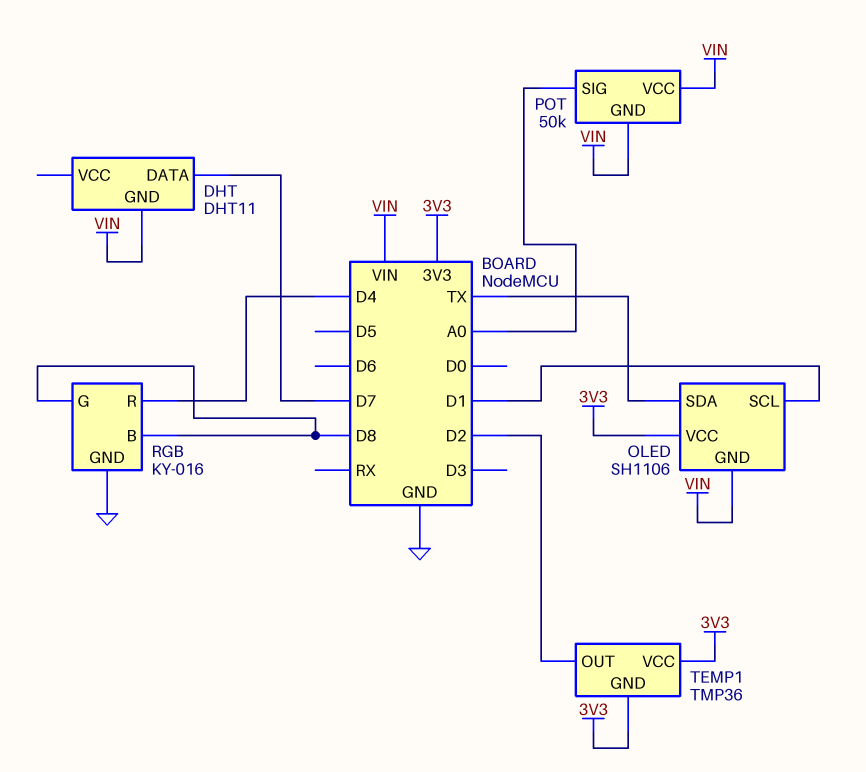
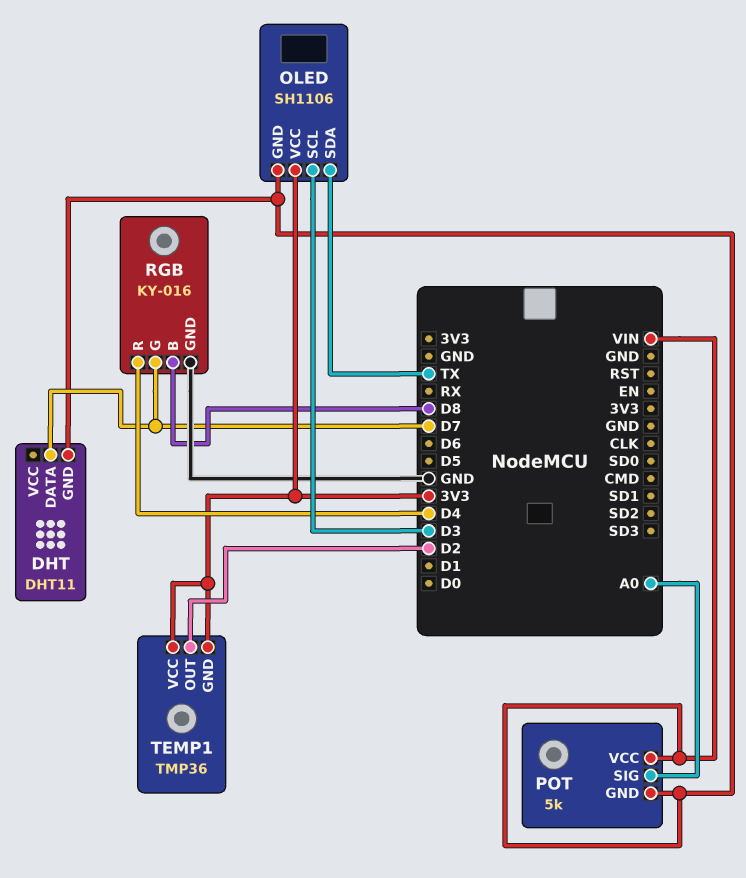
OLED pin SCL: D1 -> D3
POT: 50k -> 5k
RGB pin G: D8 -> D7

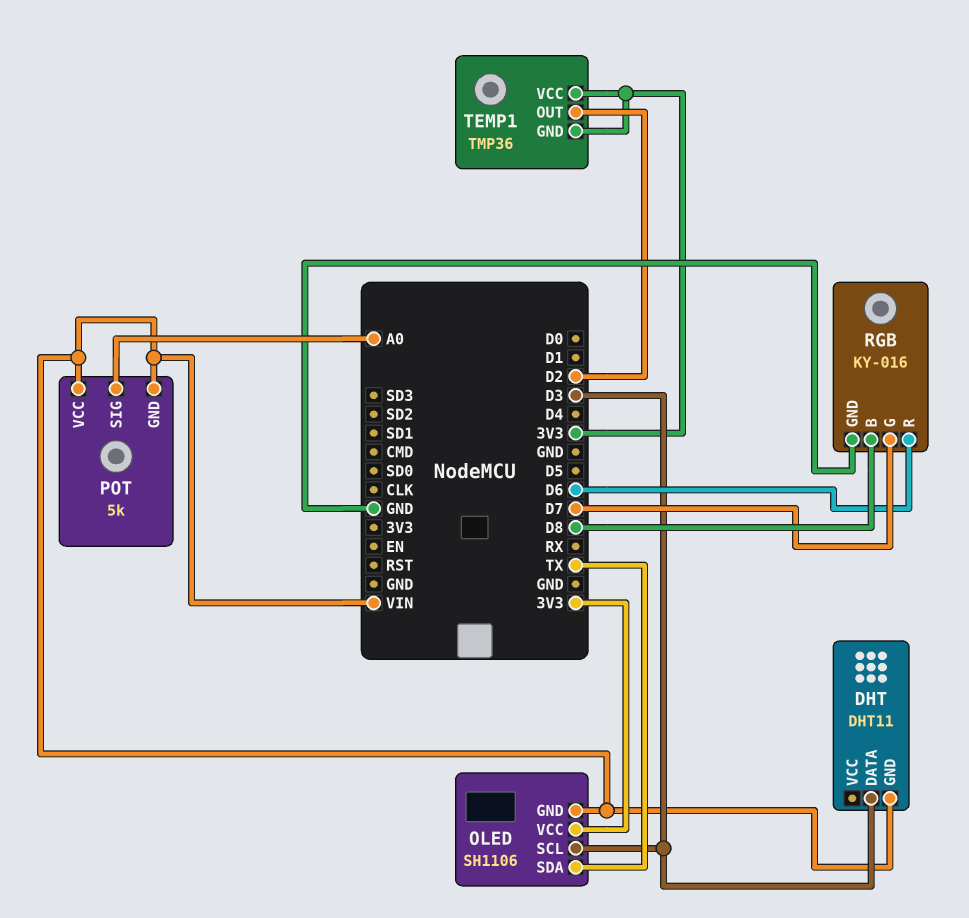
DHT pin DATA: D7 -> D3
RGB pin R: D4 -> D6

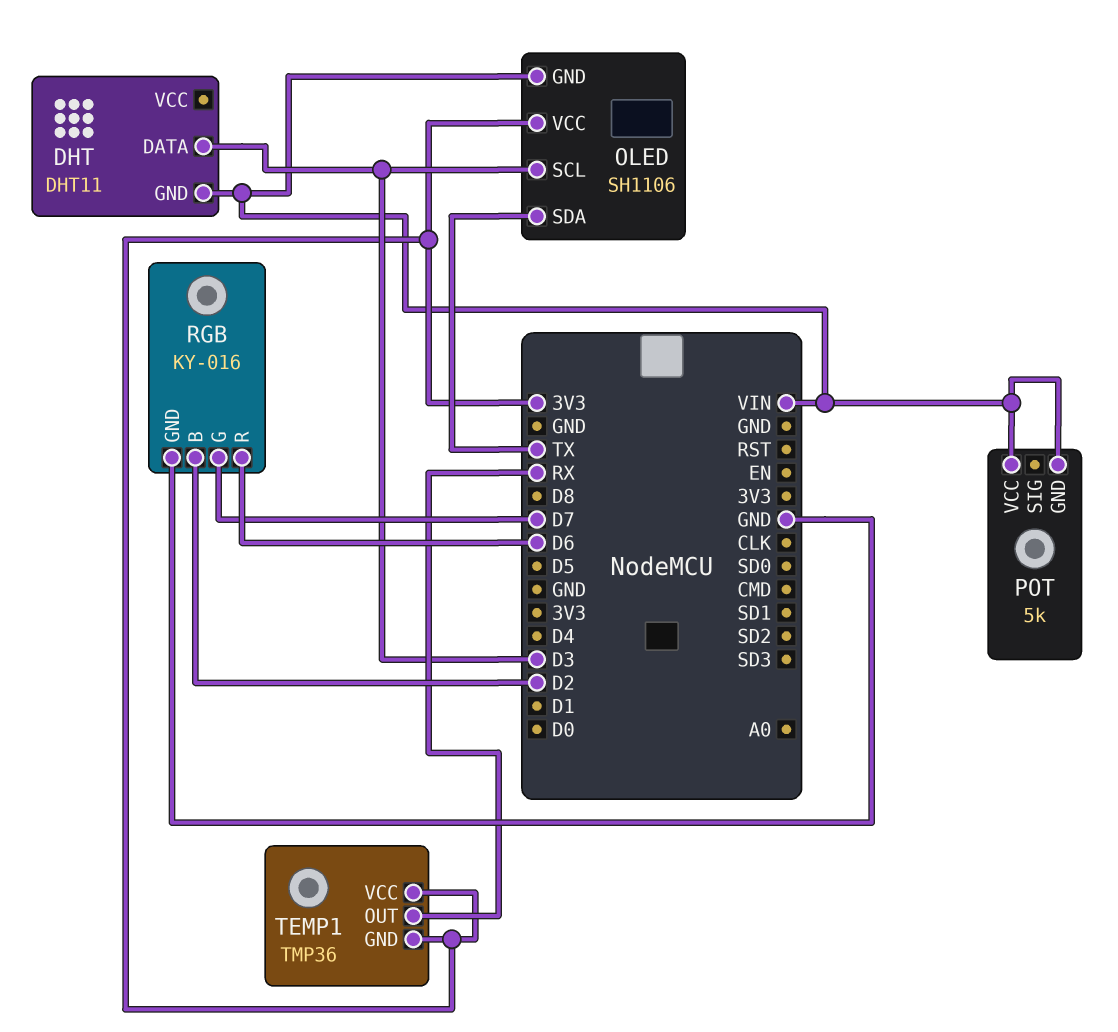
POT pin SIG: A0 -> none
RGB pin B: D8 -> D2
TEMP1 pin OUT: D2 -> RX

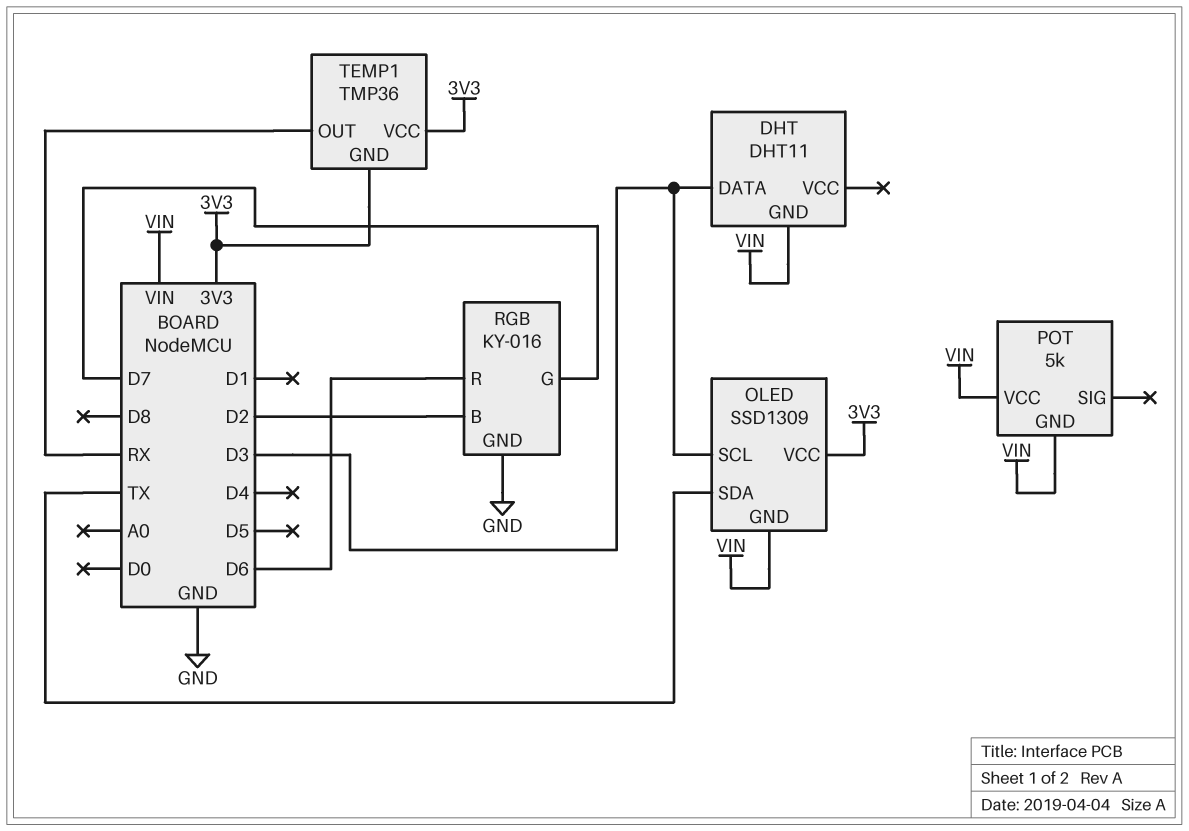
OLED: SH1106 -> SSD1309

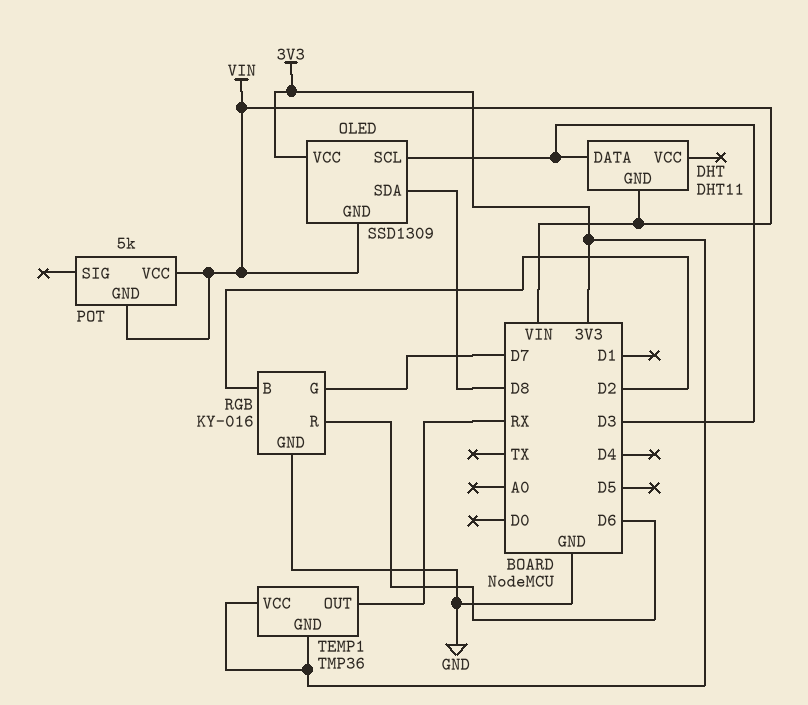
OLED pin SDA: TX -> D8

